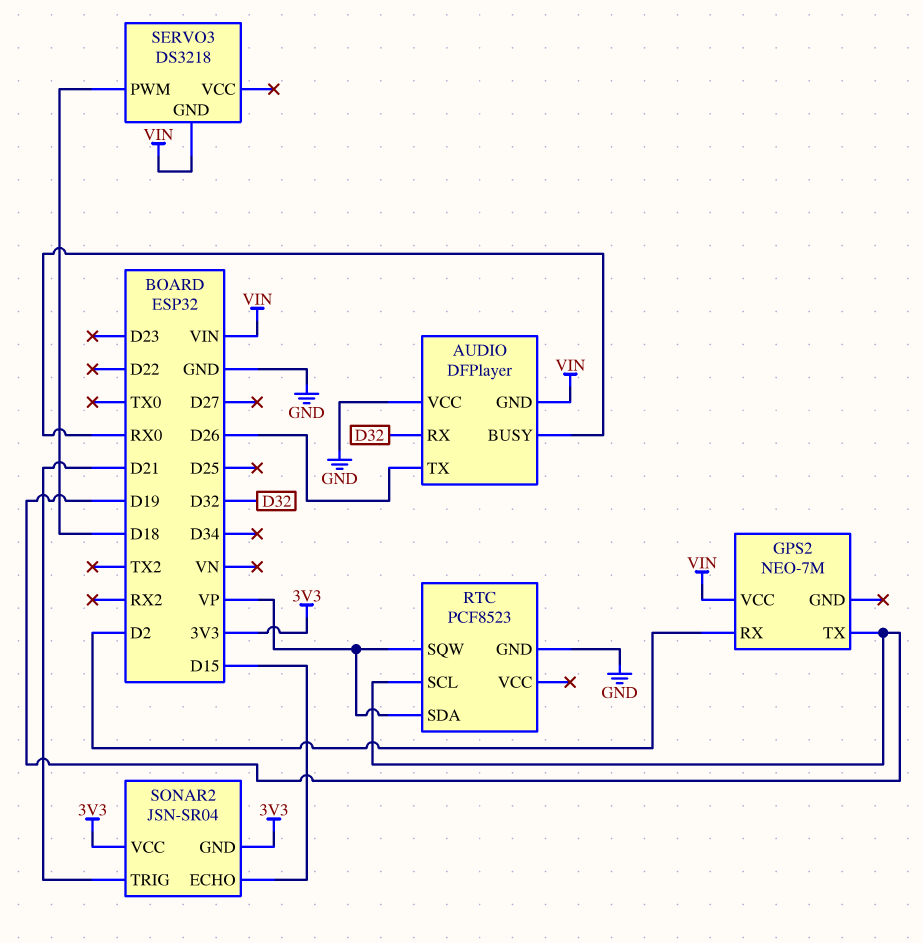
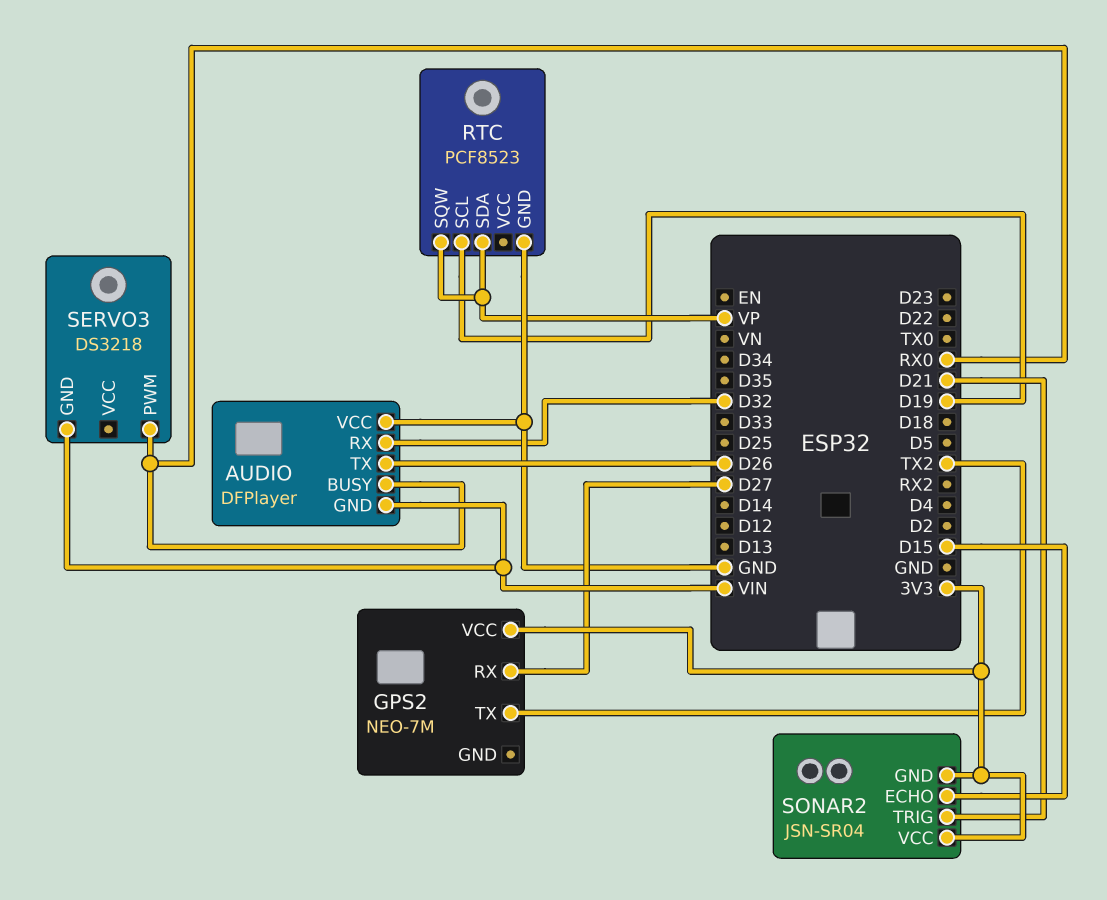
GPS2 pin RX: D2 -> D27
GPS2 pin TX: D19 -> TX2
GPS2 pin VCC: VIN -> 3V3
SERVO3 pin PWM: D18 -> RX0

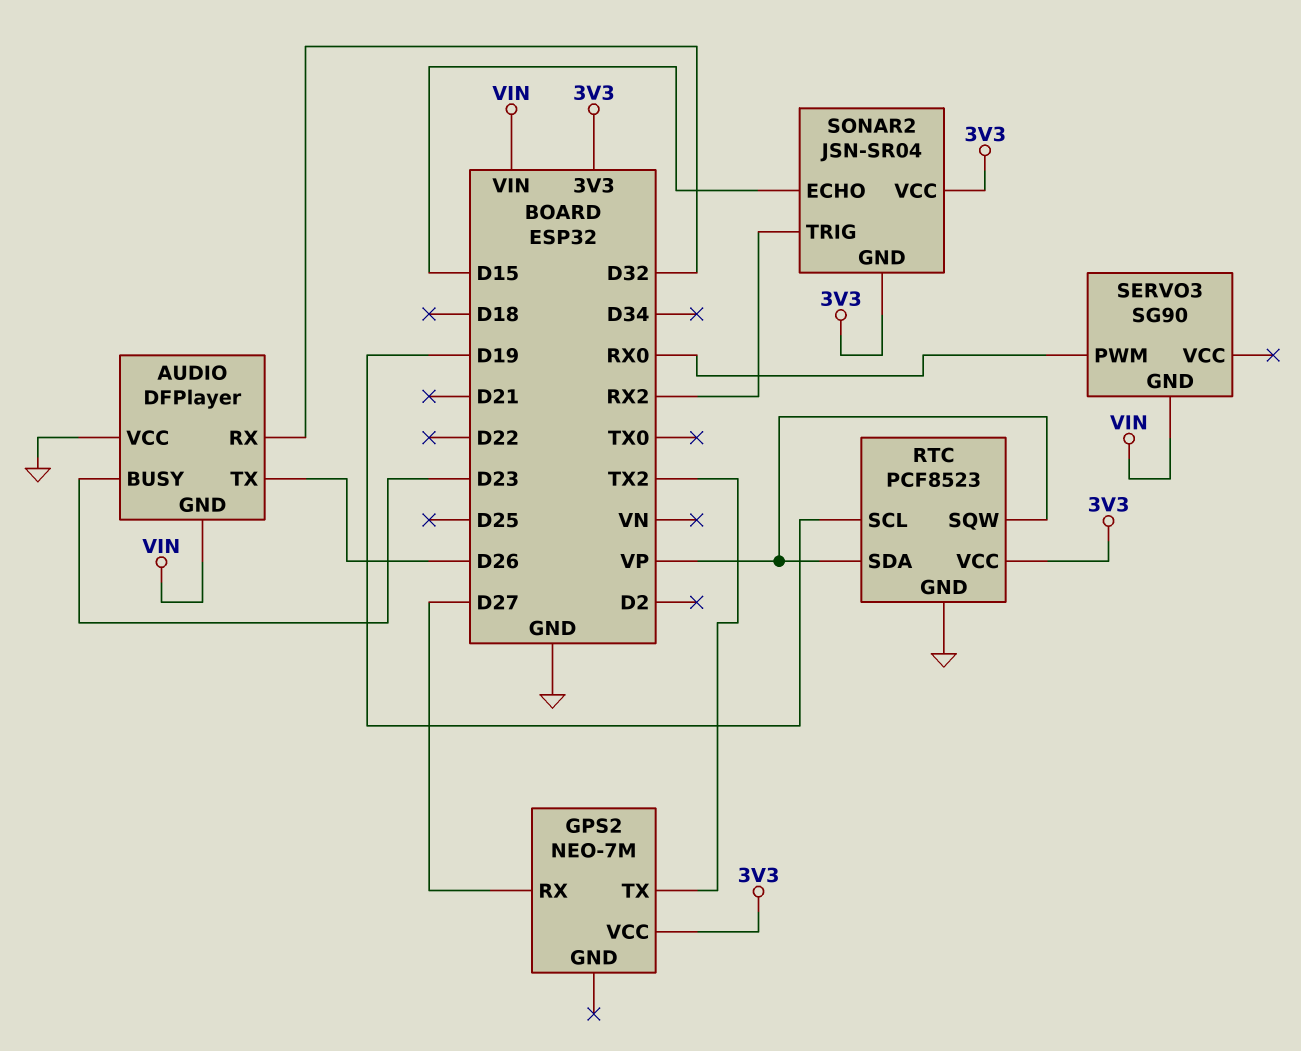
AUDIO pin BUSY: RX0 -> D23
RTC pin VCC: none -> 3V3
SERVO3: DS3218 -> SG90
SONAR2 pin TRIG: D21 -> RX2

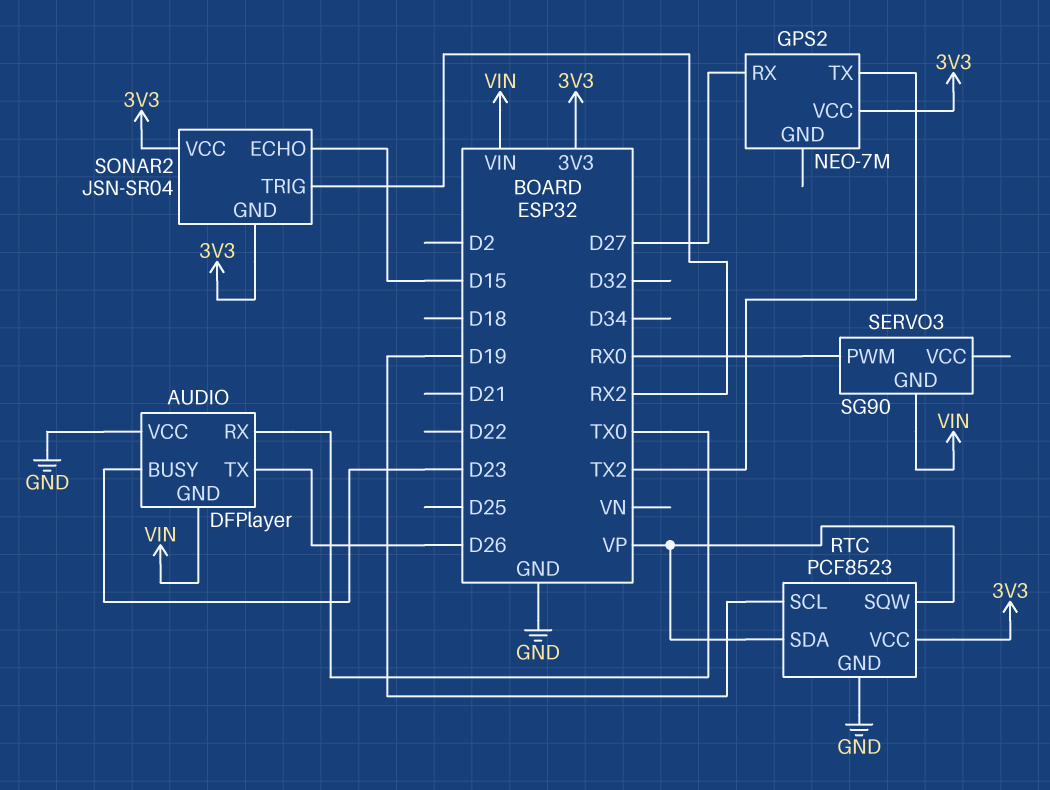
AUDIO pin RX: D32 -> TX0

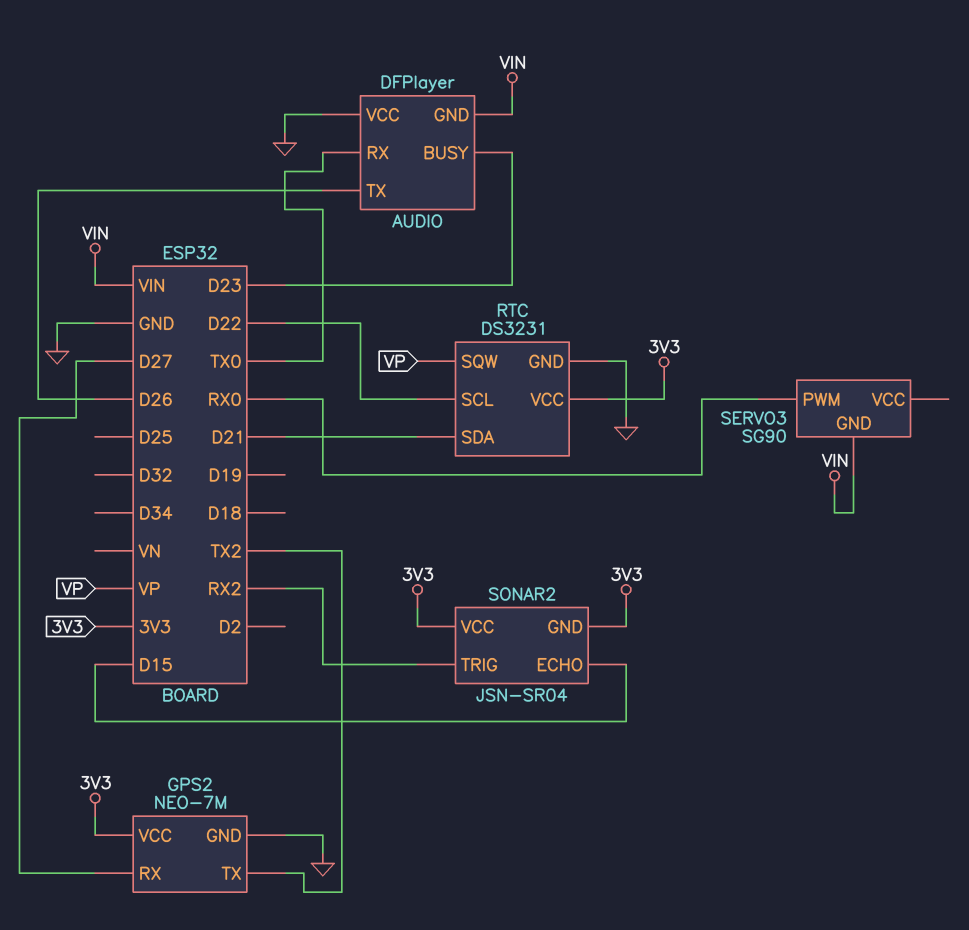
GPS2 pin GND: none -> GND
RTC: PCF8523 -> DS3231
RTC pin SCL: D19 -> D22
RTC pin SDA: VP -> D21

